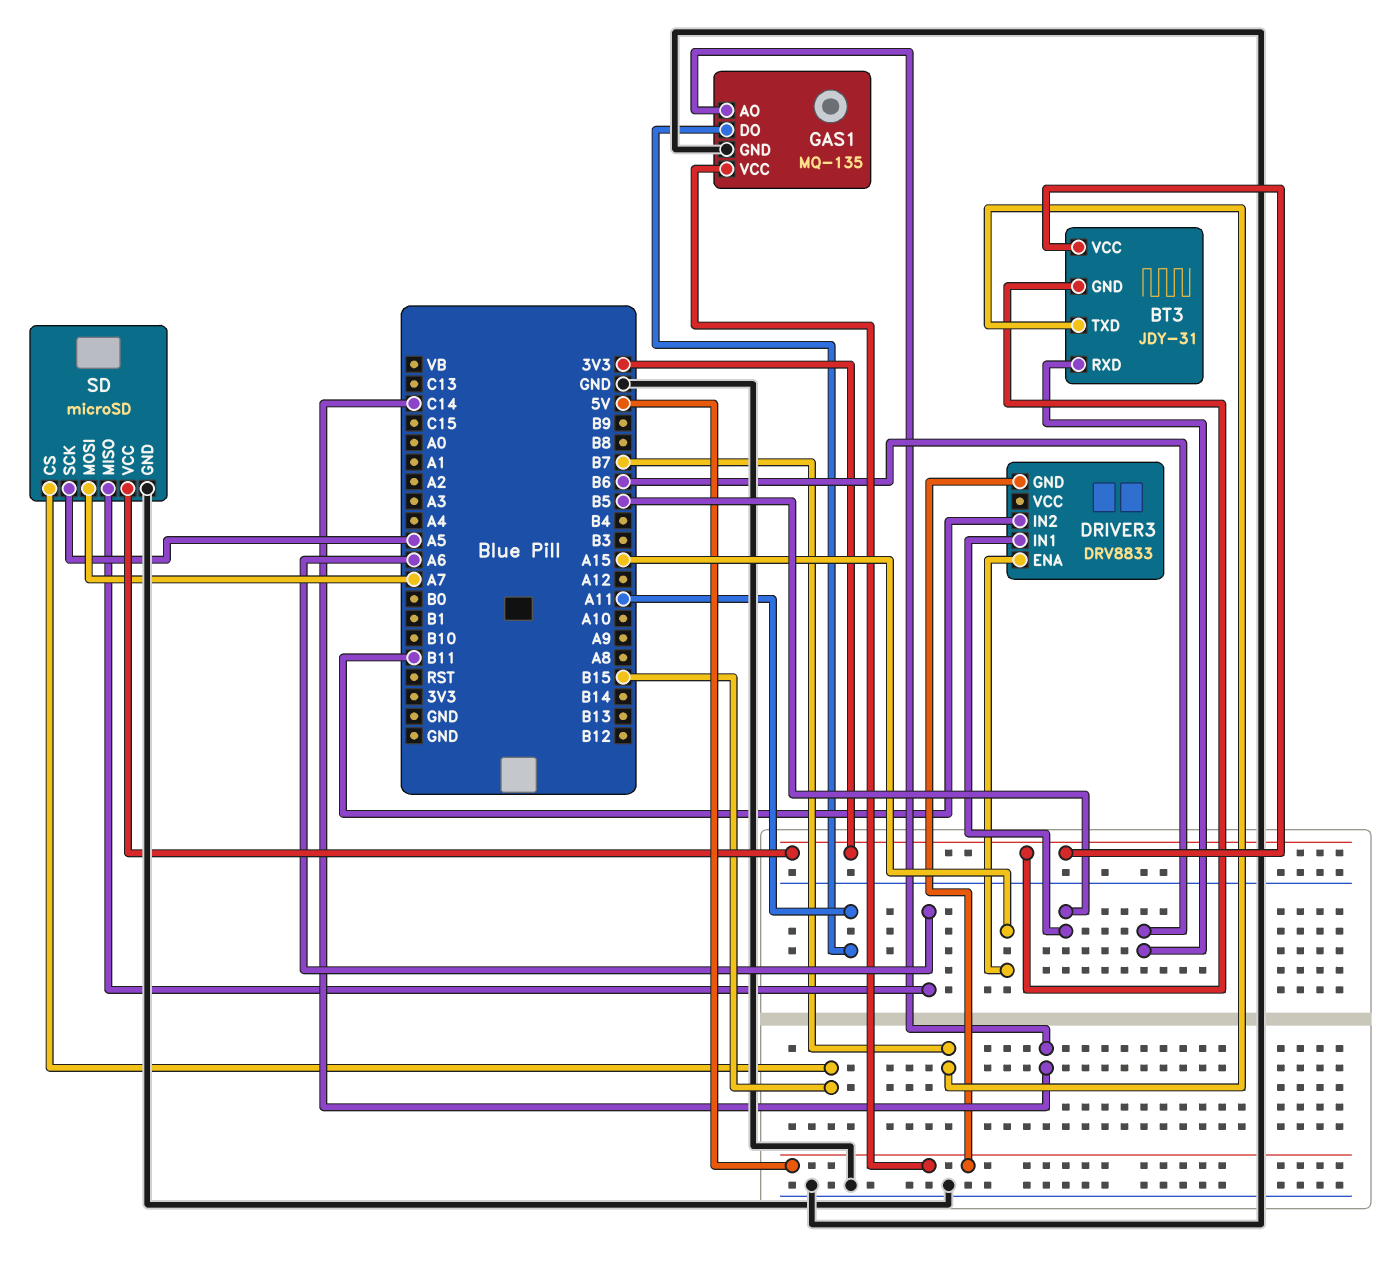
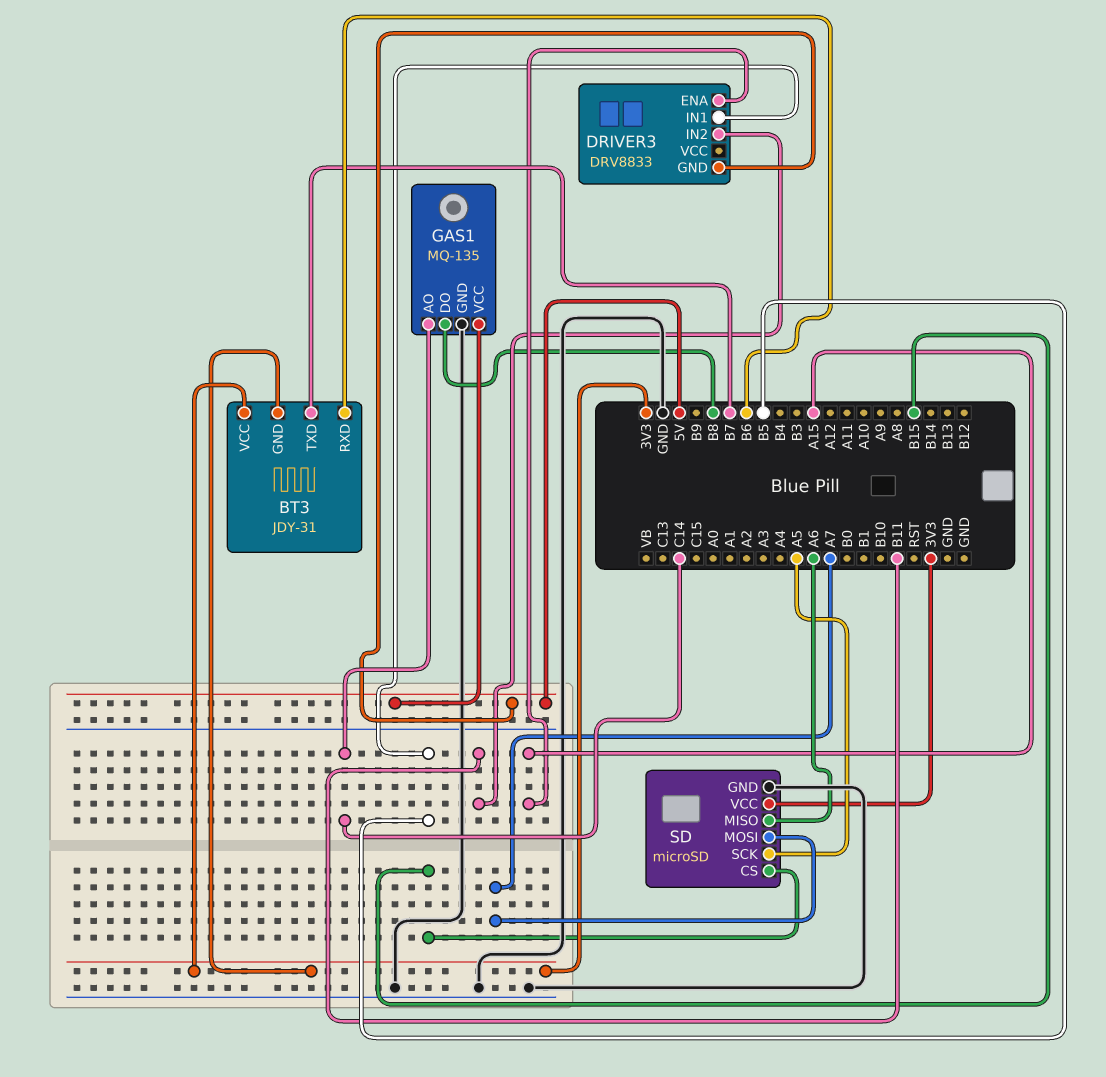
GAS1 pin DO: A11 -> B8

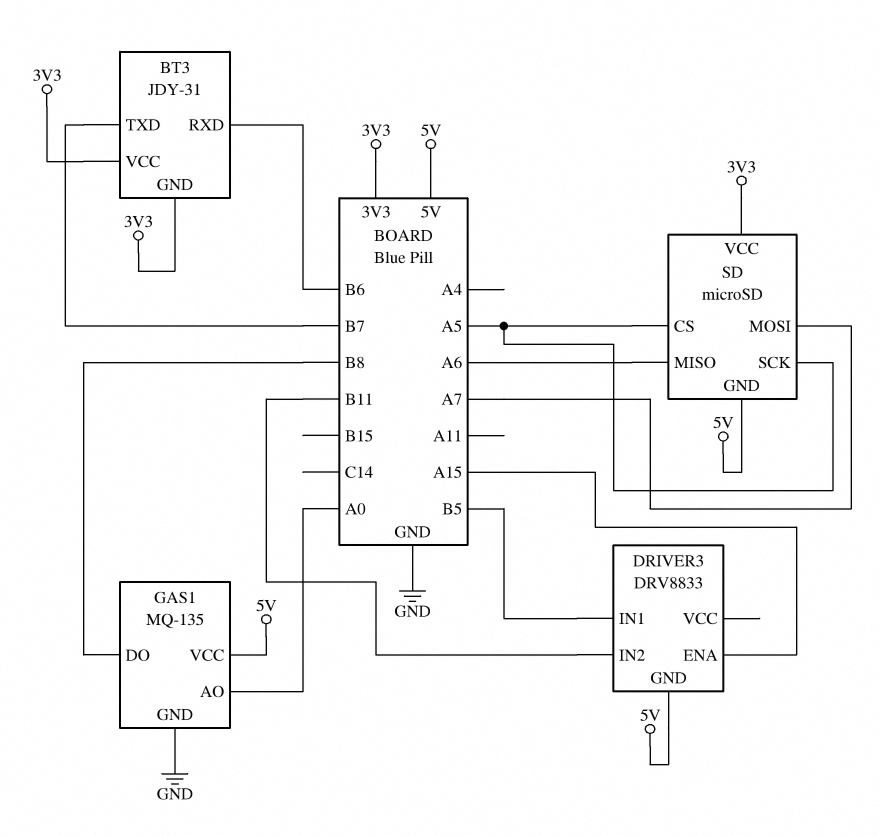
GAS1 pin AO: C14 -> A0
SD pin CS: B15 -> A5
SD pin GND: GND -> 5V

